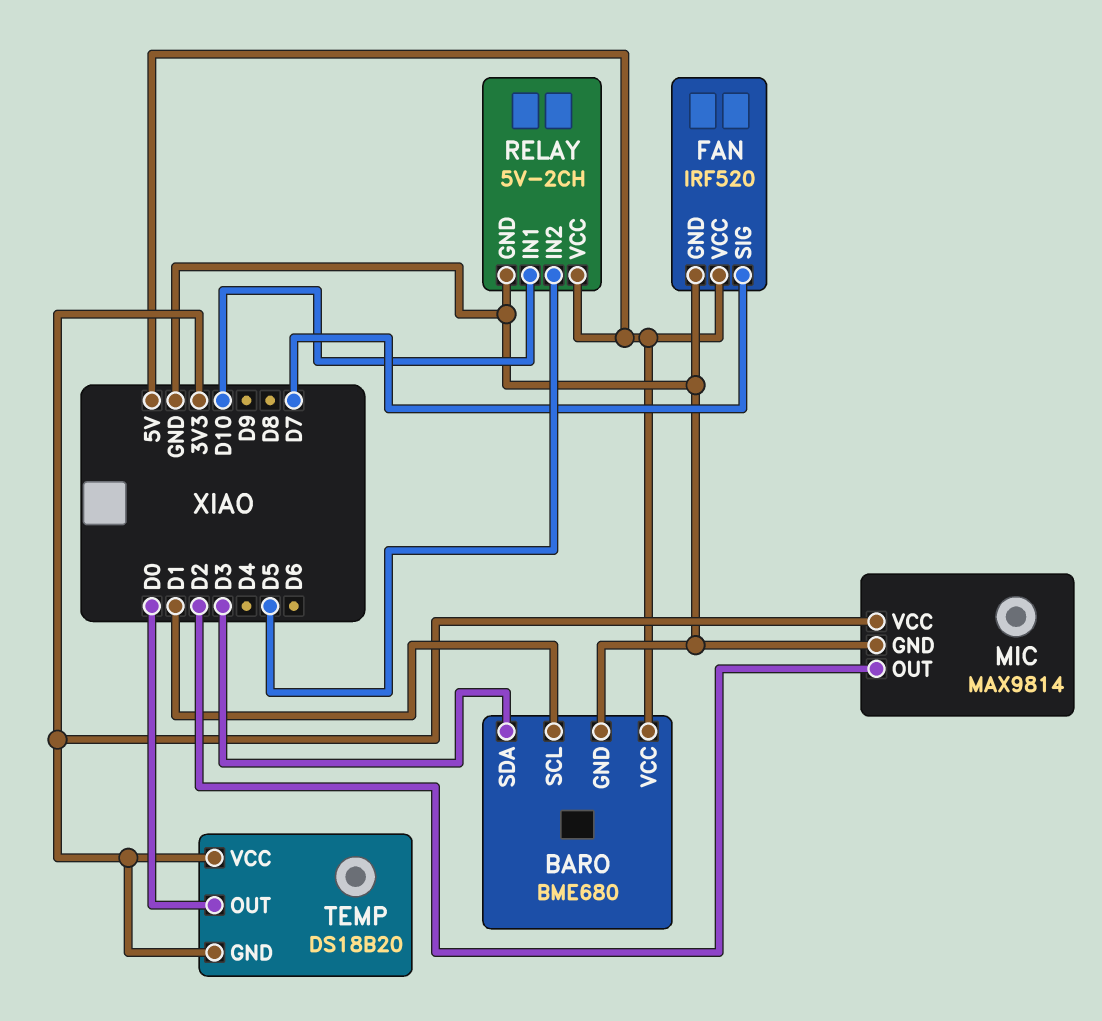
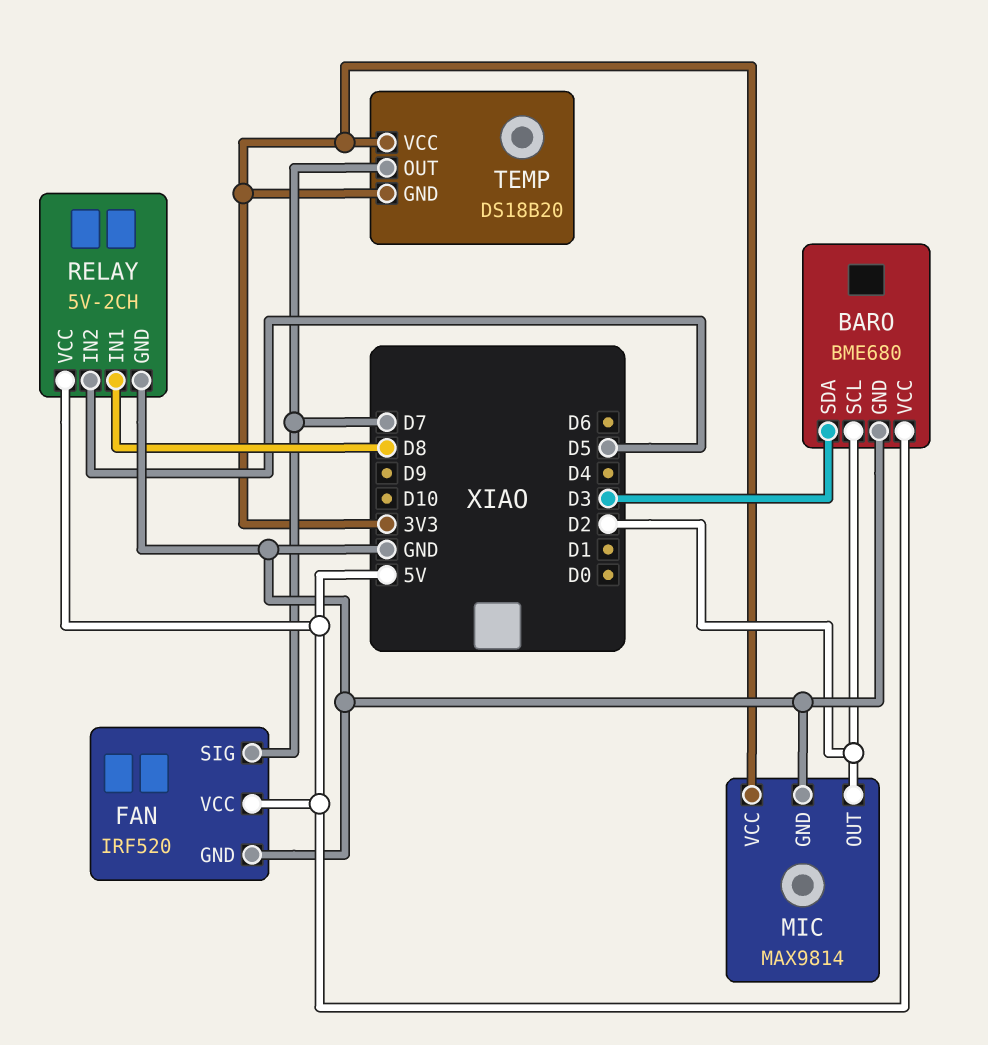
BARO pin SCL: D1 -> D2
RELAY pin IN1: D10 -> D8
TEMP pin OUT: D0 -> D7

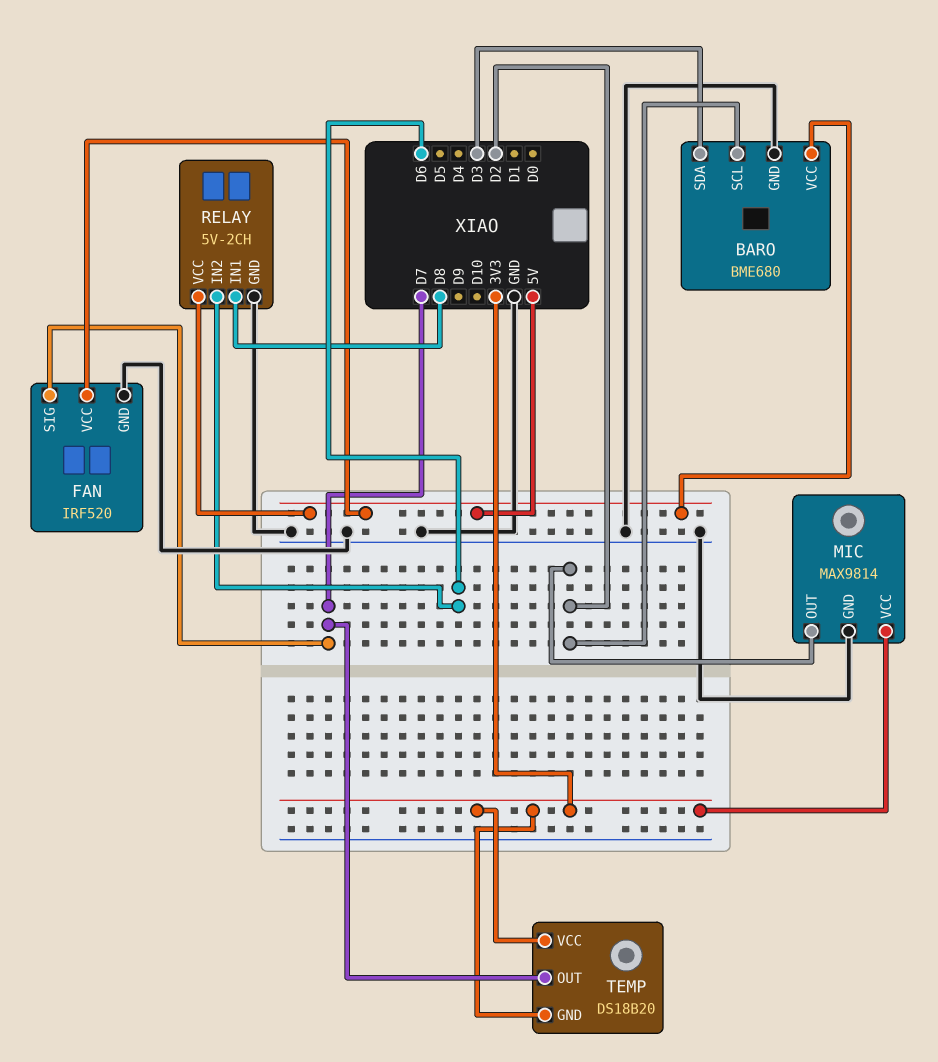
RELAY pin IN2: D5 -> D6

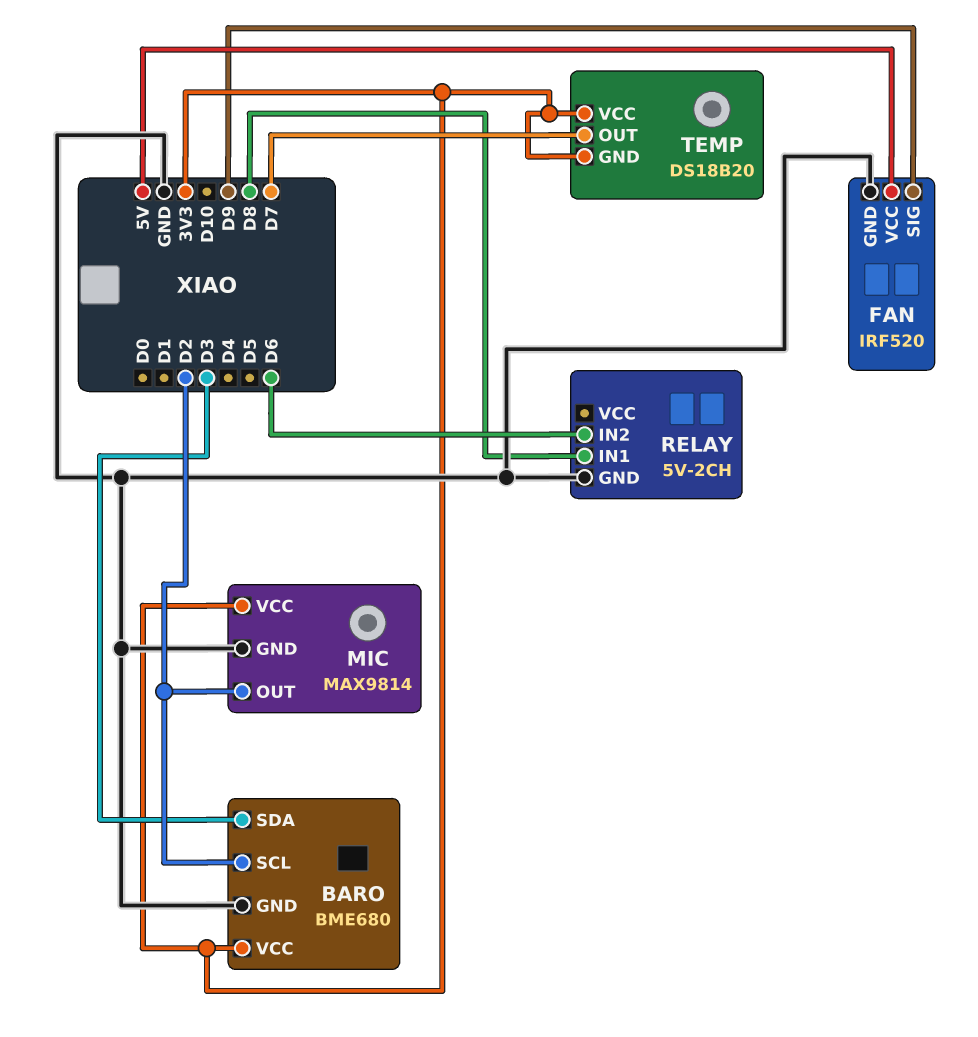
BARO pin VCC: 5V -> 3V3
FAN pin SIG: D7 -> D9
RELAY pin VCC: 5V -> none

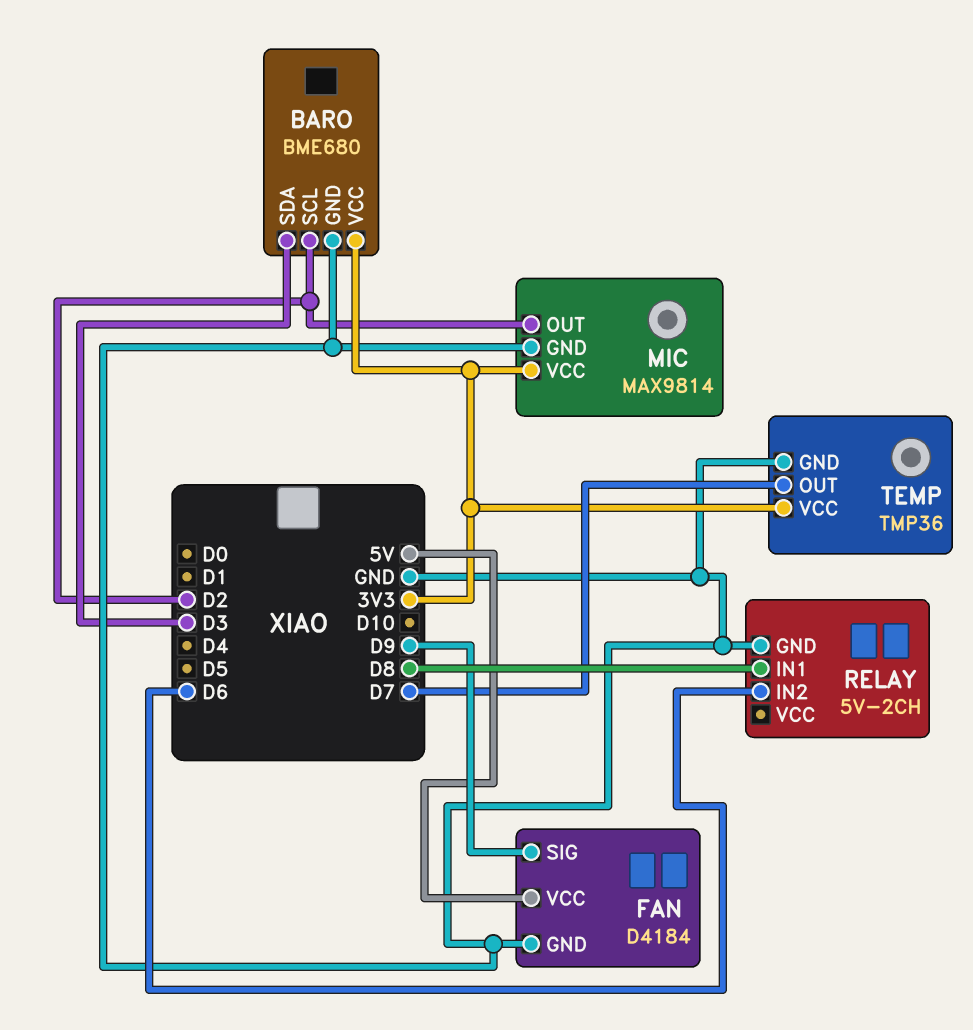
FAN: IRF520 -> D4184
TEMP: DS18B20 -> TMP36
TEMP pin GND: 3V3 -> GND

